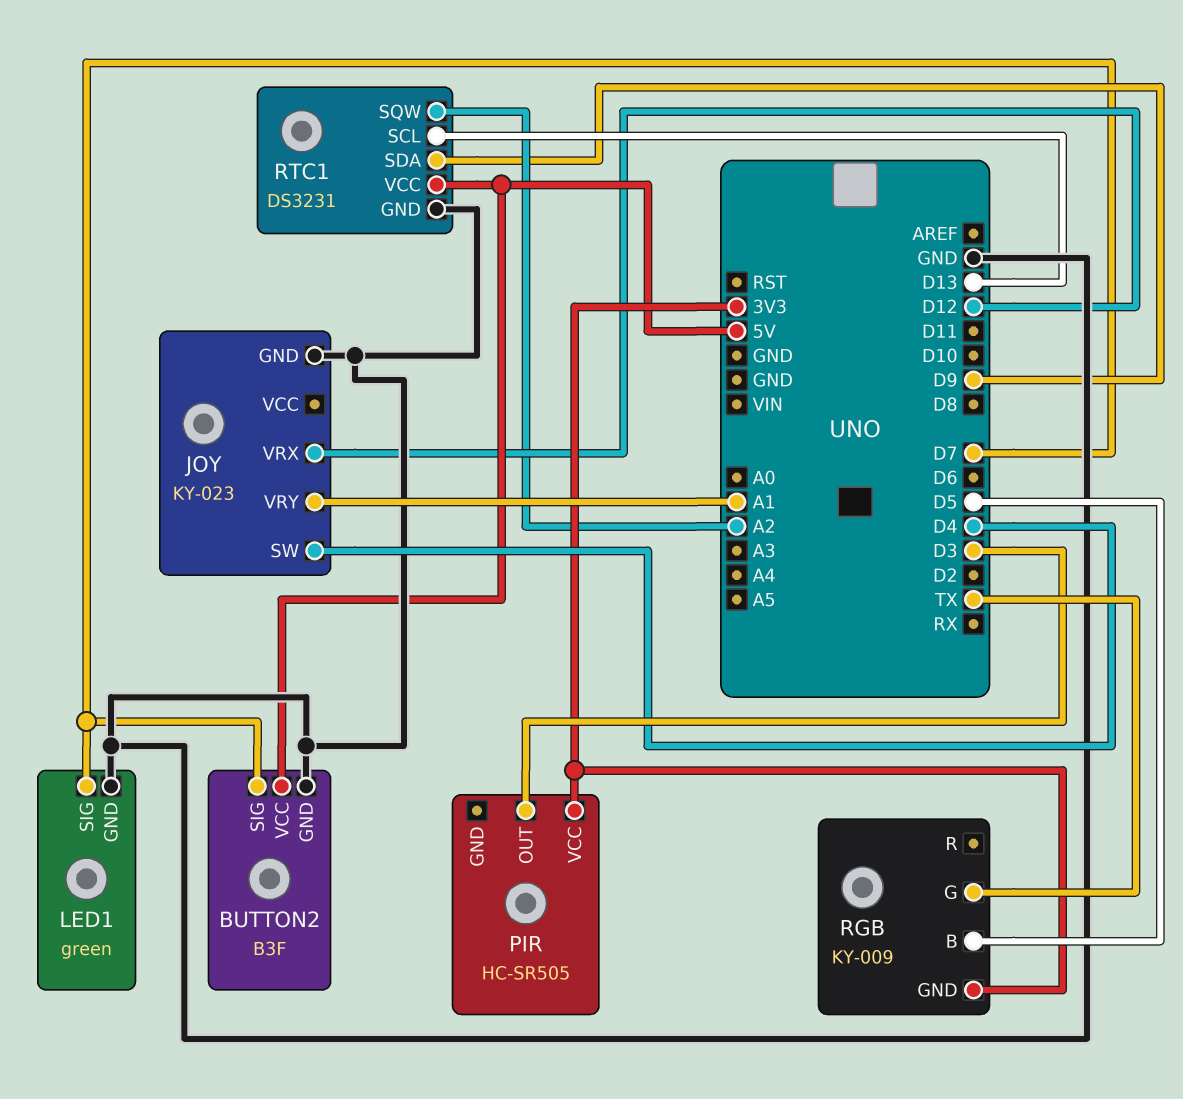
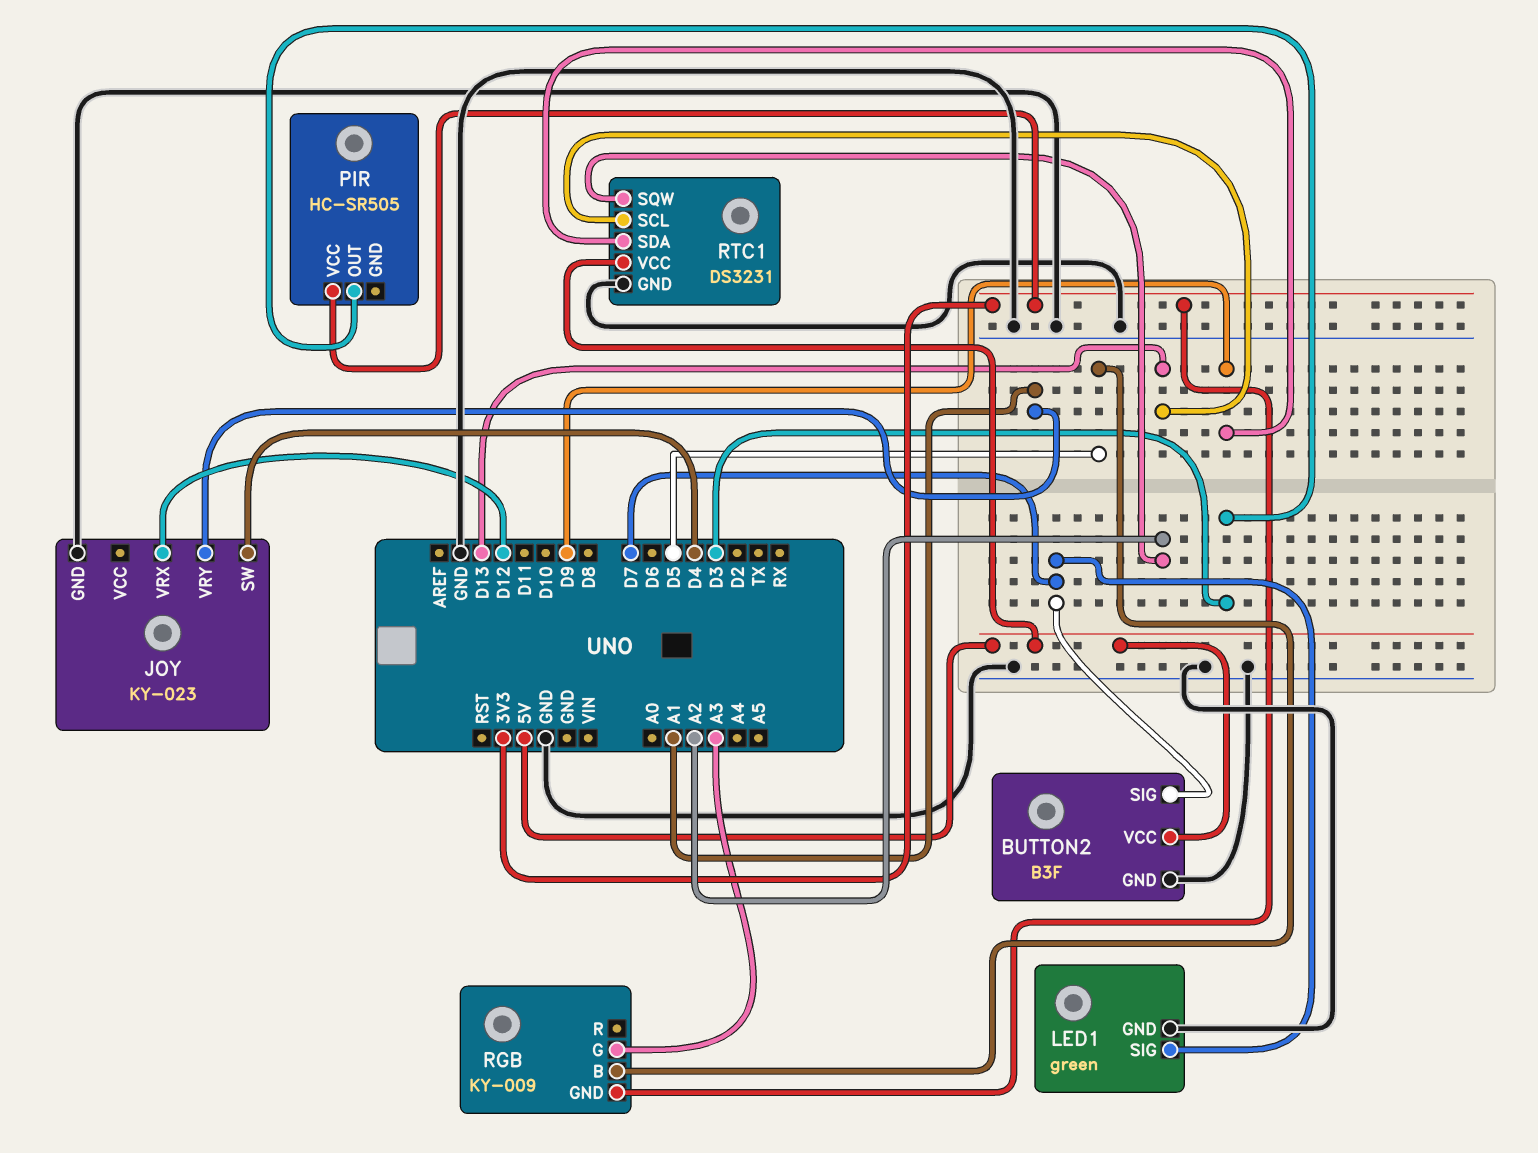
RGB pin G: TX -> A3

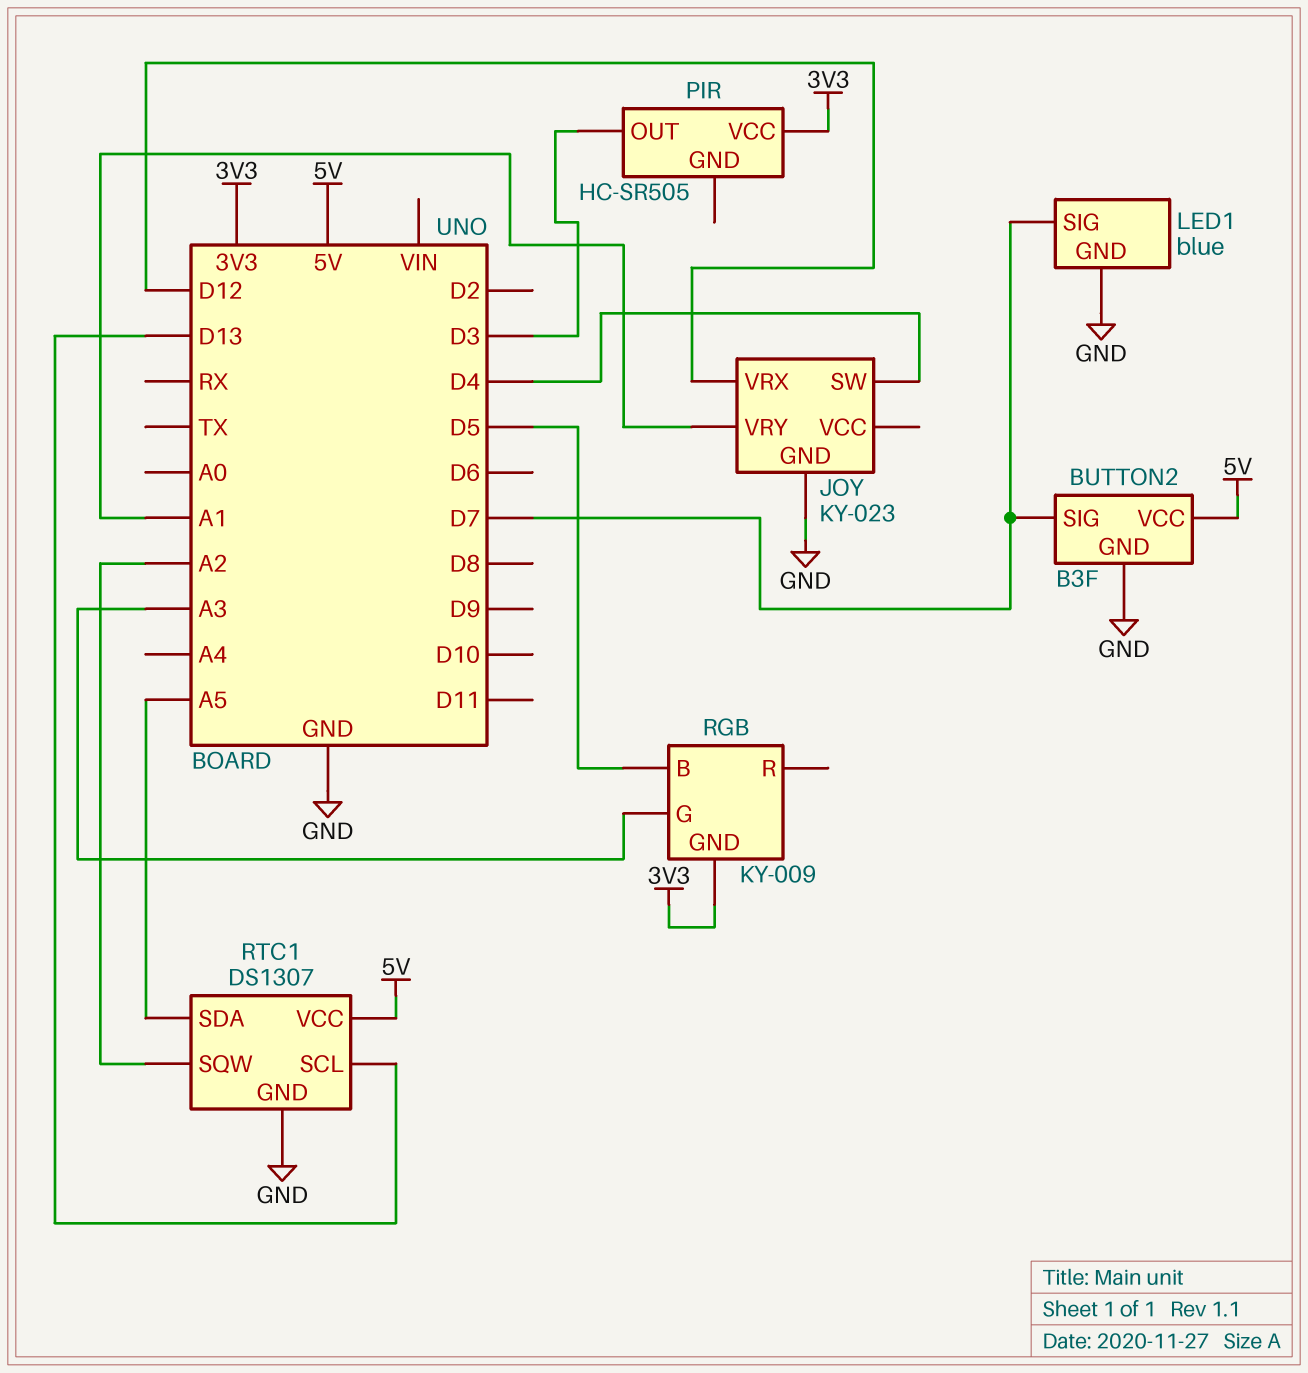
LED1: green -> blue
RTC1: DS3231 -> DS1307
RTC1 pin SDA: D9 -> A5

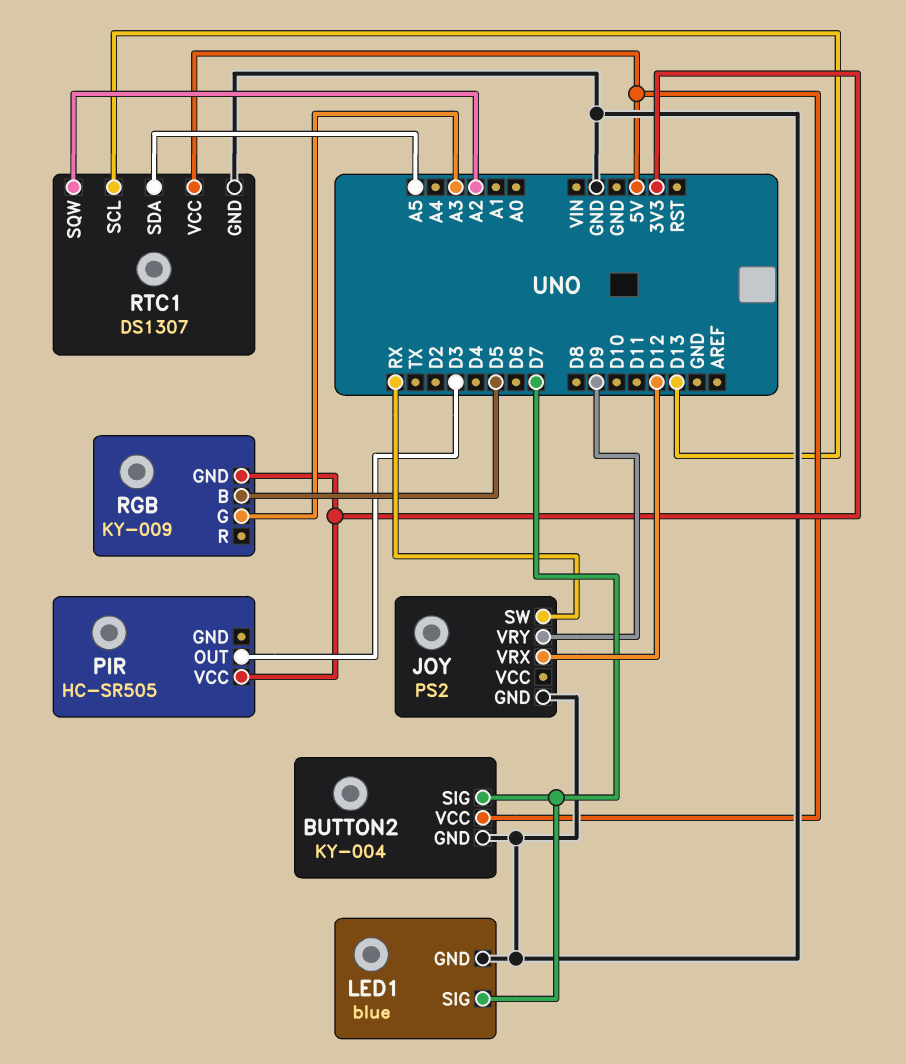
BUTTON2: B3F -> KY-004
JOY: KY-023 -> PS2
JOY pin SW: D4 -> RX
JOY pin VRY: A1 -> D9

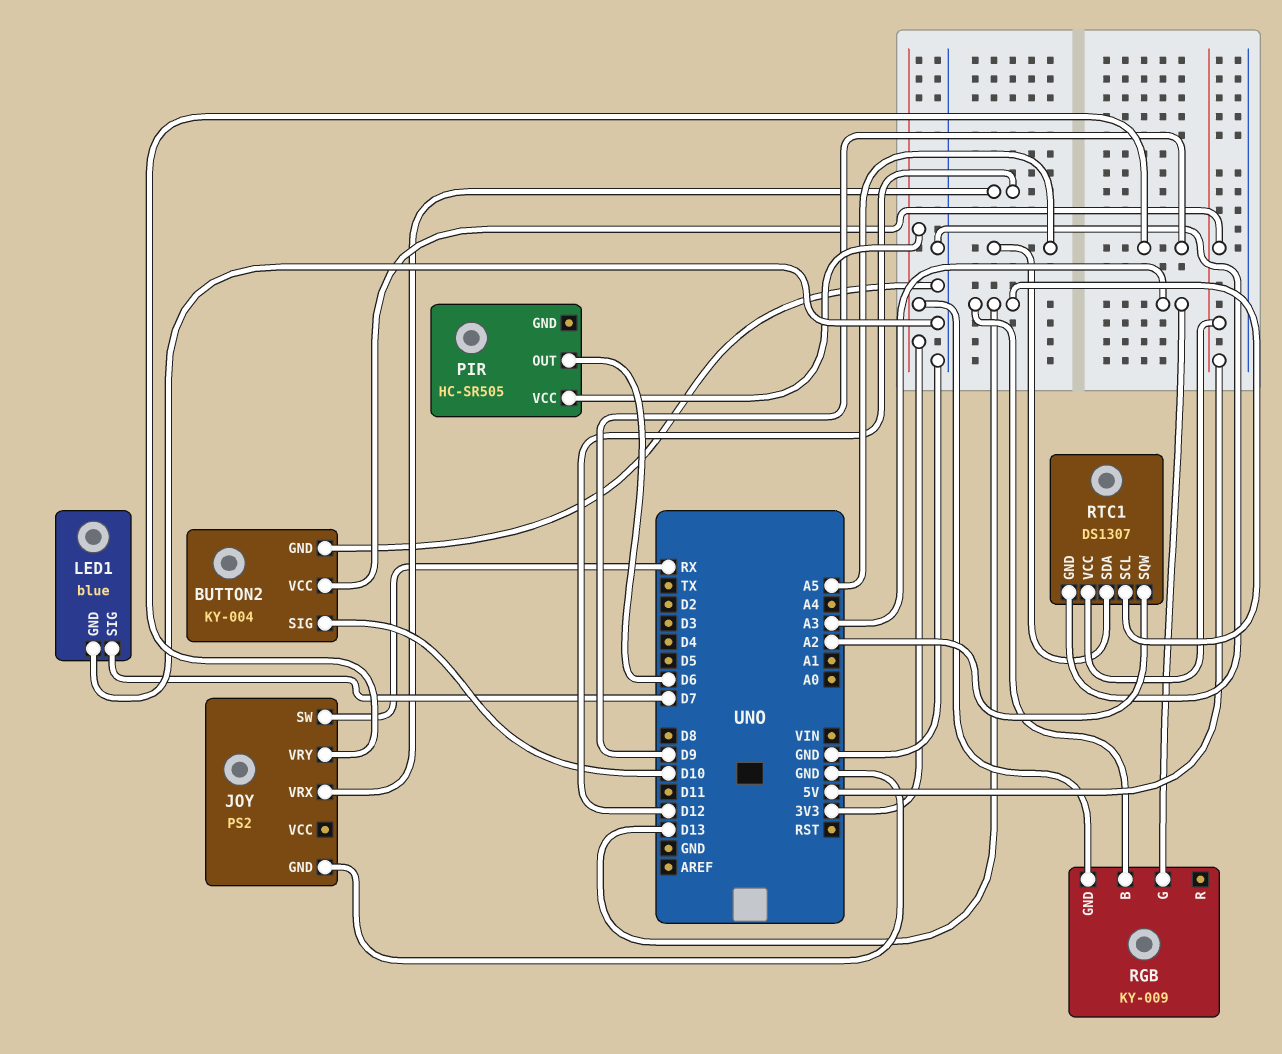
BUTTON2 pin SIG: D7 -> D10
PIR pin OUT: D3 -> D6
RGB pin B: D5 -> D13

